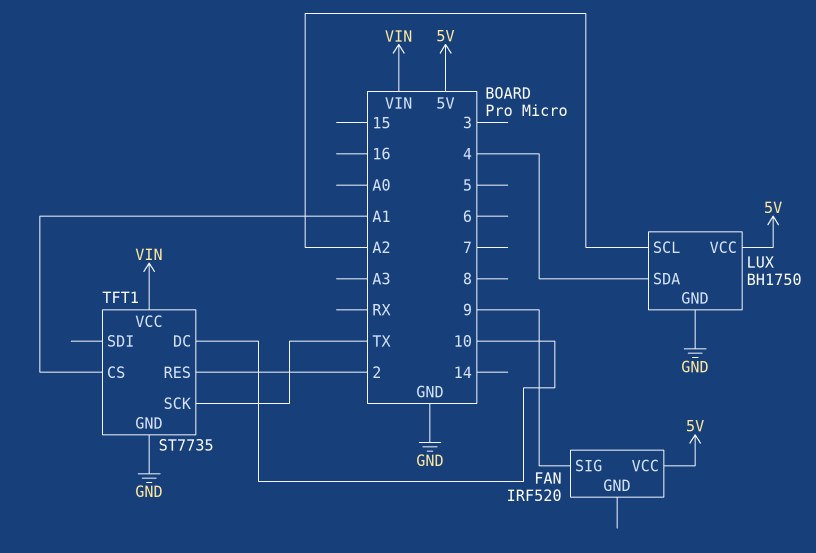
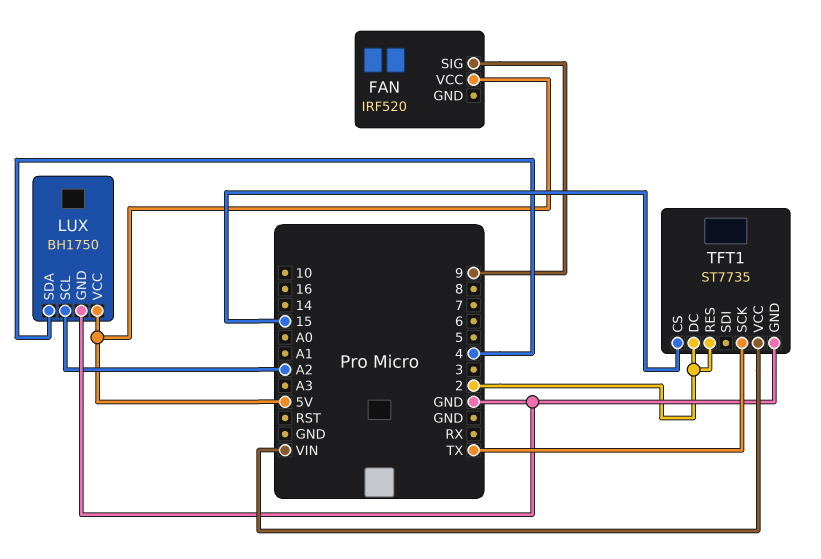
TFT1 pin CS: A1 -> 15
TFT1 pin DC: 10 -> 2

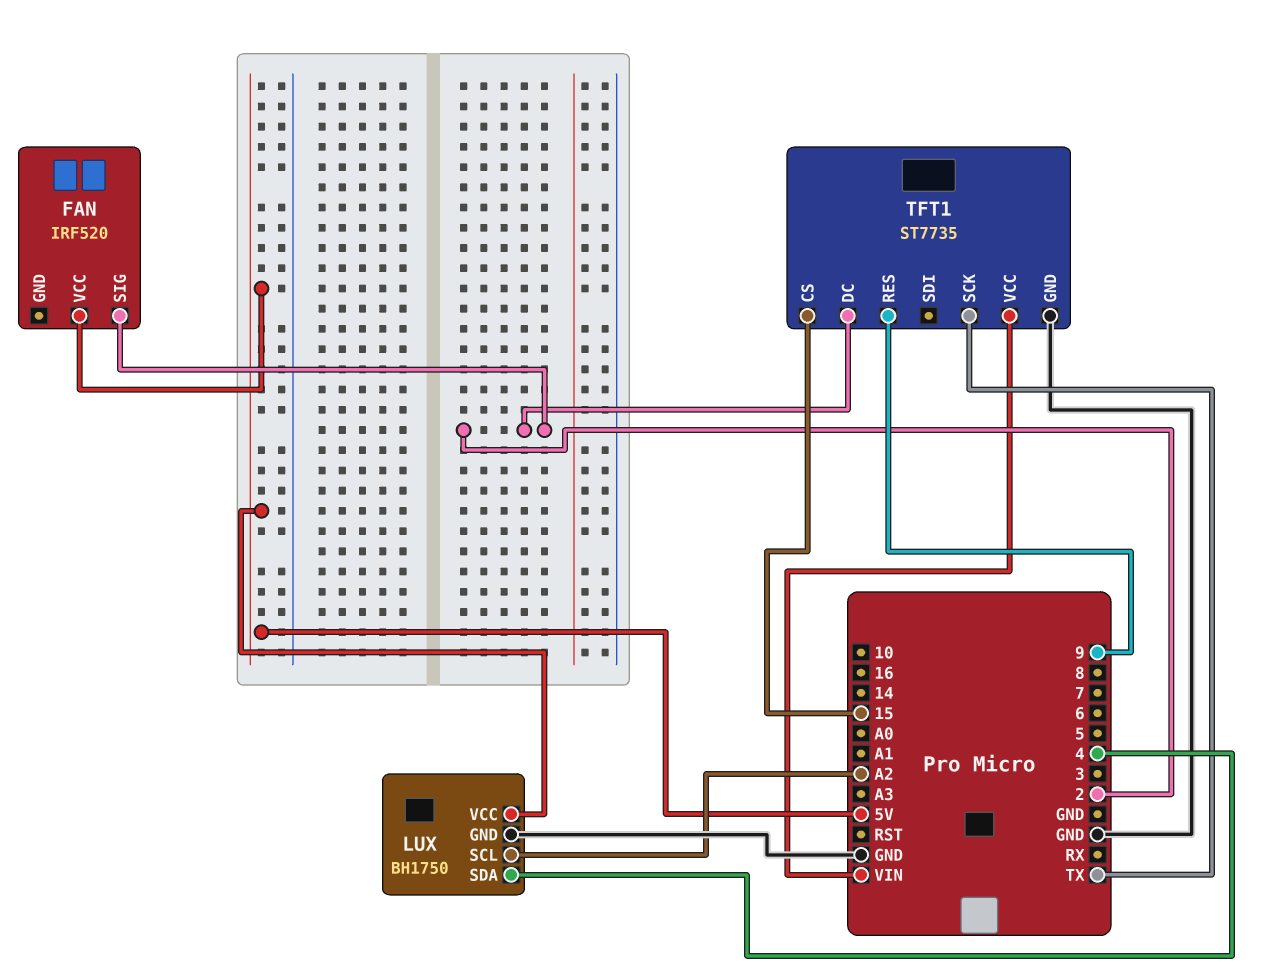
FAN pin SIG: 9 -> 2
TFT1 pin RES: 2 -> 9

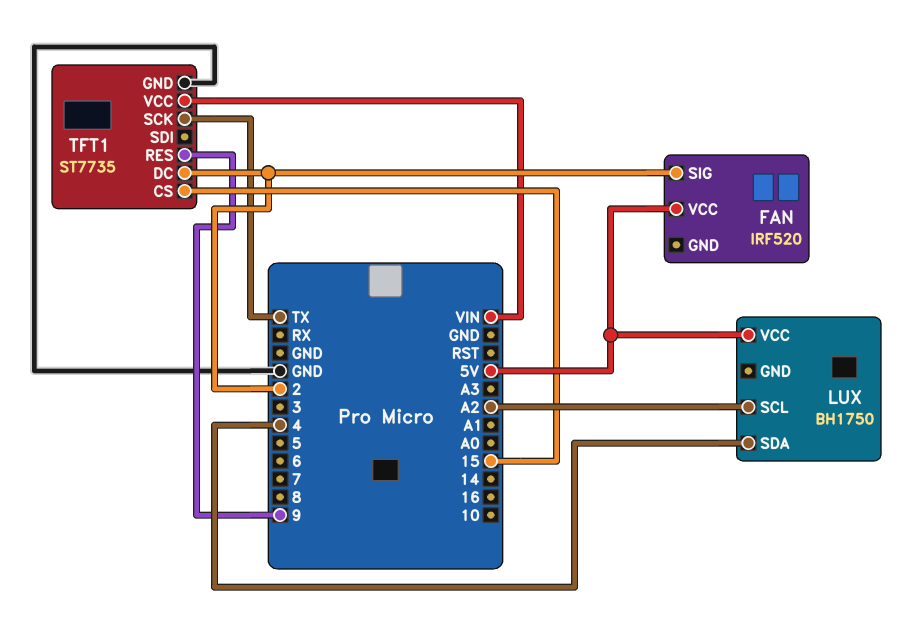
LUX pin GND: GND -> none

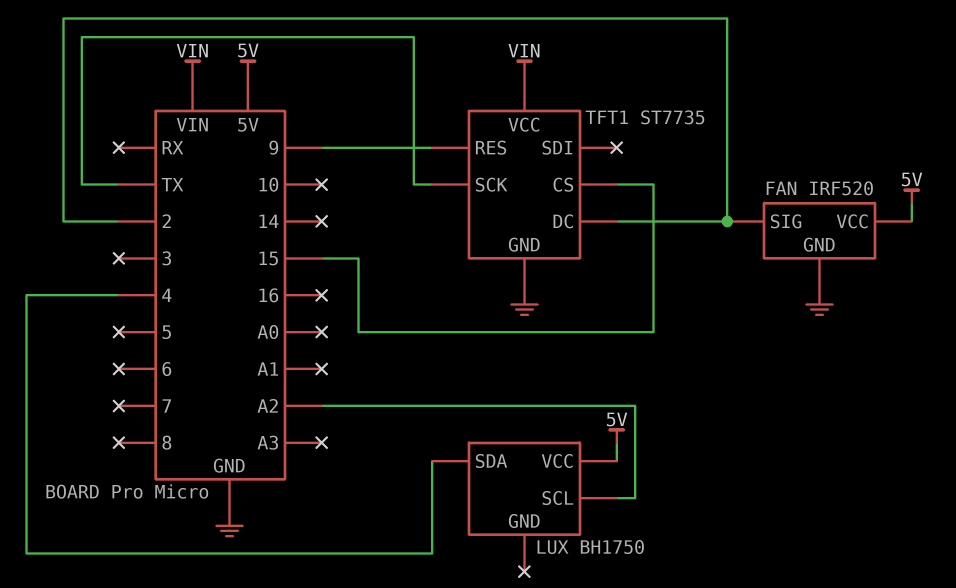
FAN pin GND: none -> GND

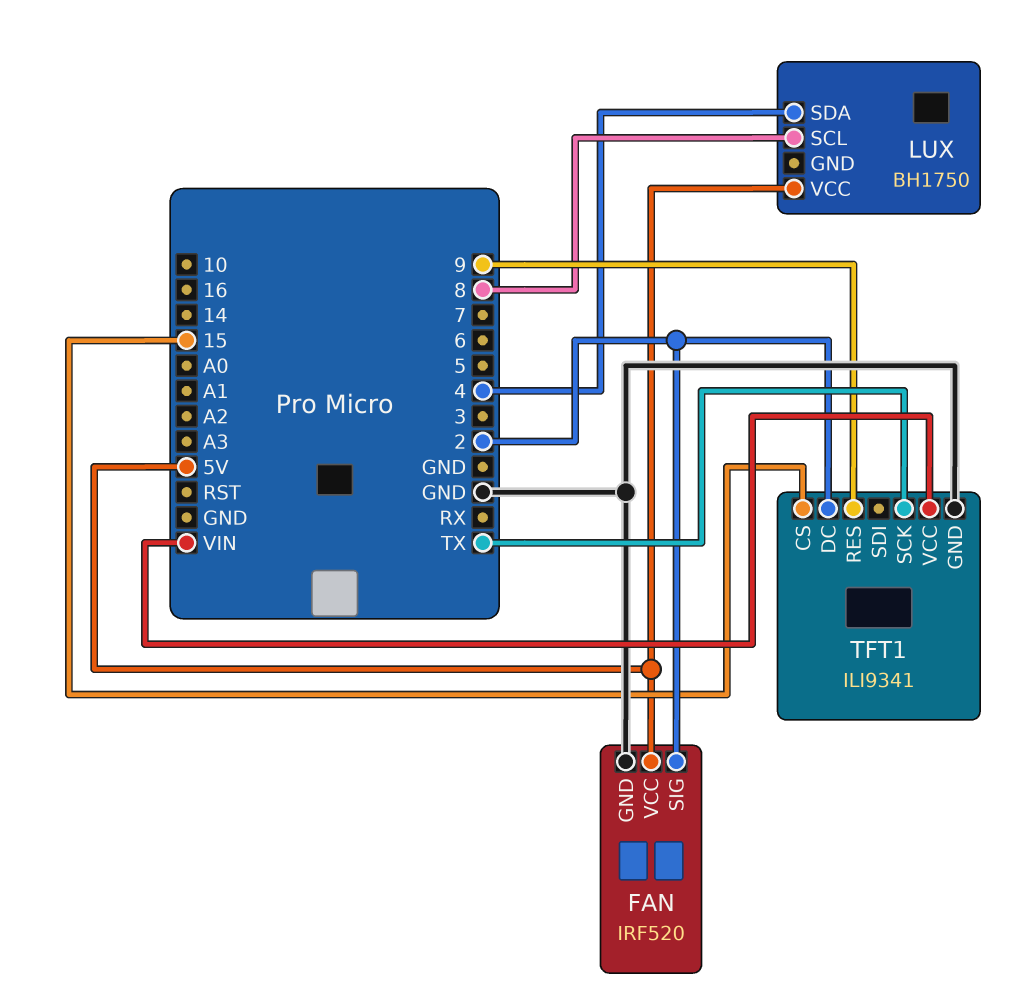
LUX pin SCL: A2 -> 8
TFT1: ST7735 -> ILI9341

